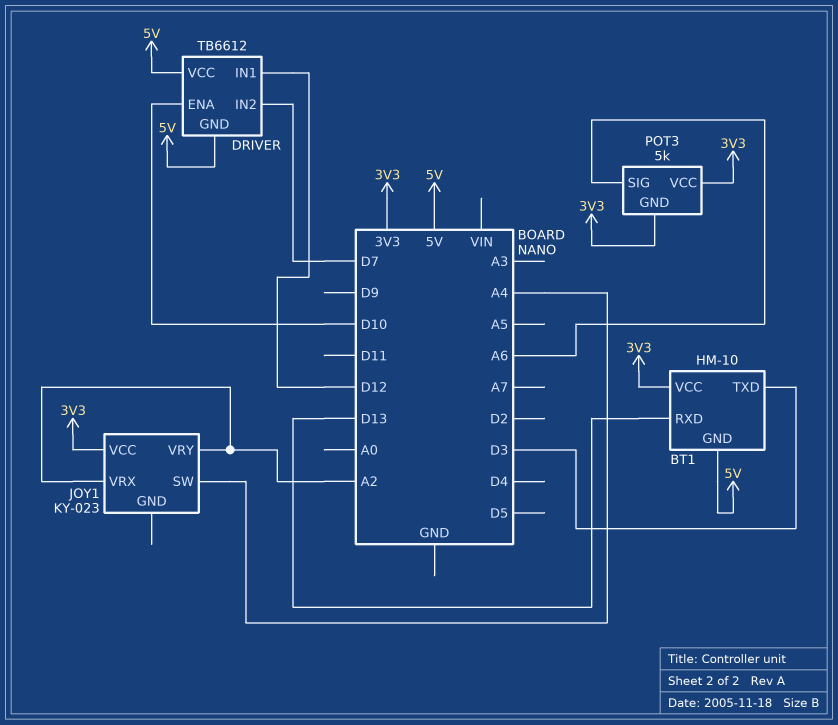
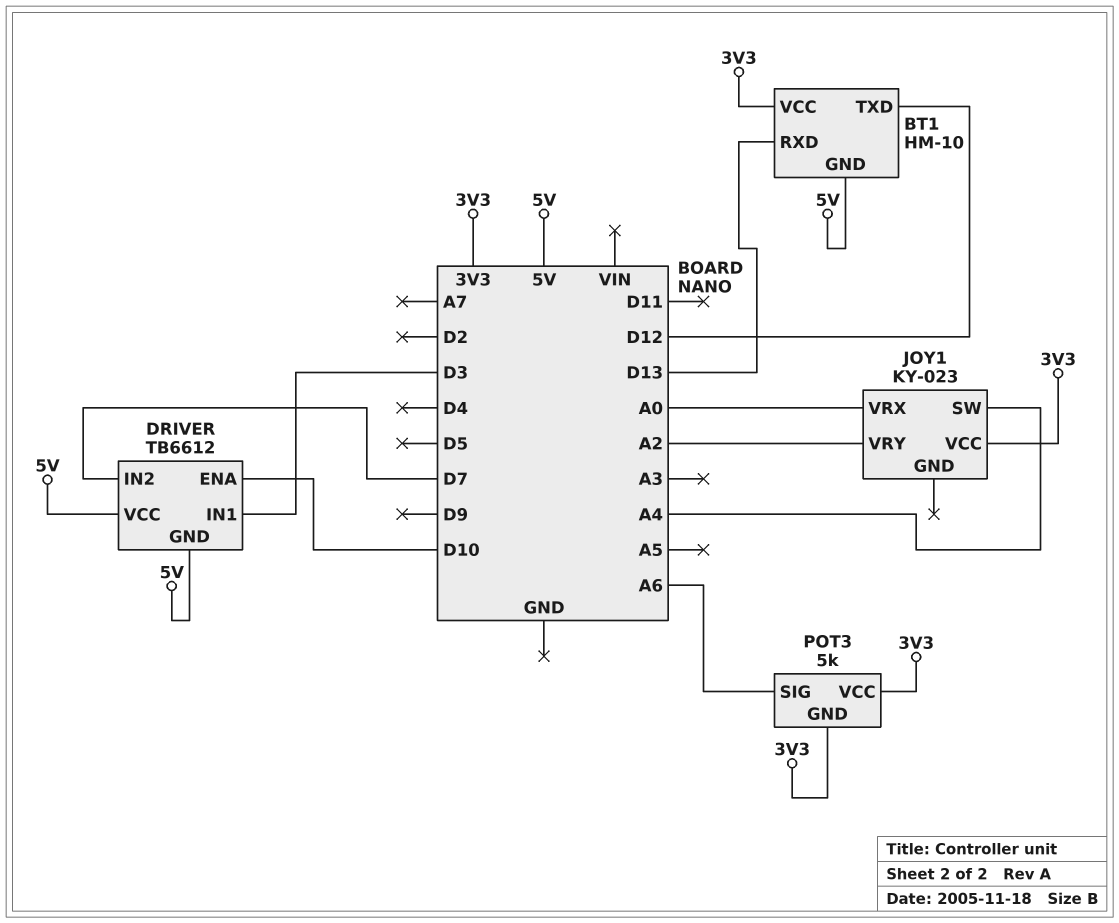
BT1 pin TXD: D3 -> D12
DRIVER pin IN1: D12 -> D3
JOY1 pin VRX: A2 -> A0

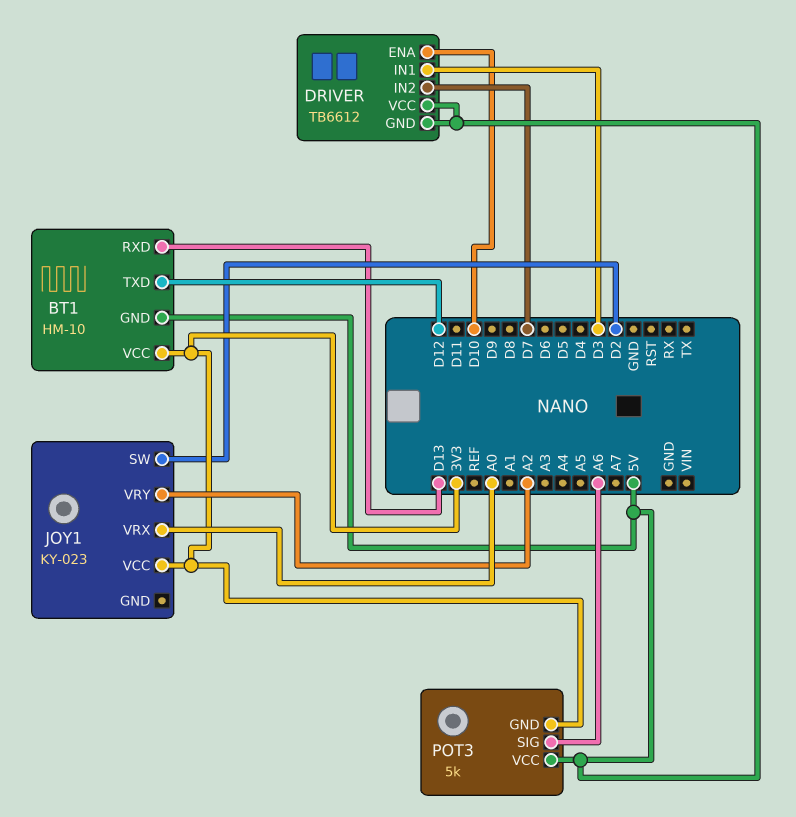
JOY1 pin SW: A4 -> D2
POT3 pin VCC: 3V3 -> 5V

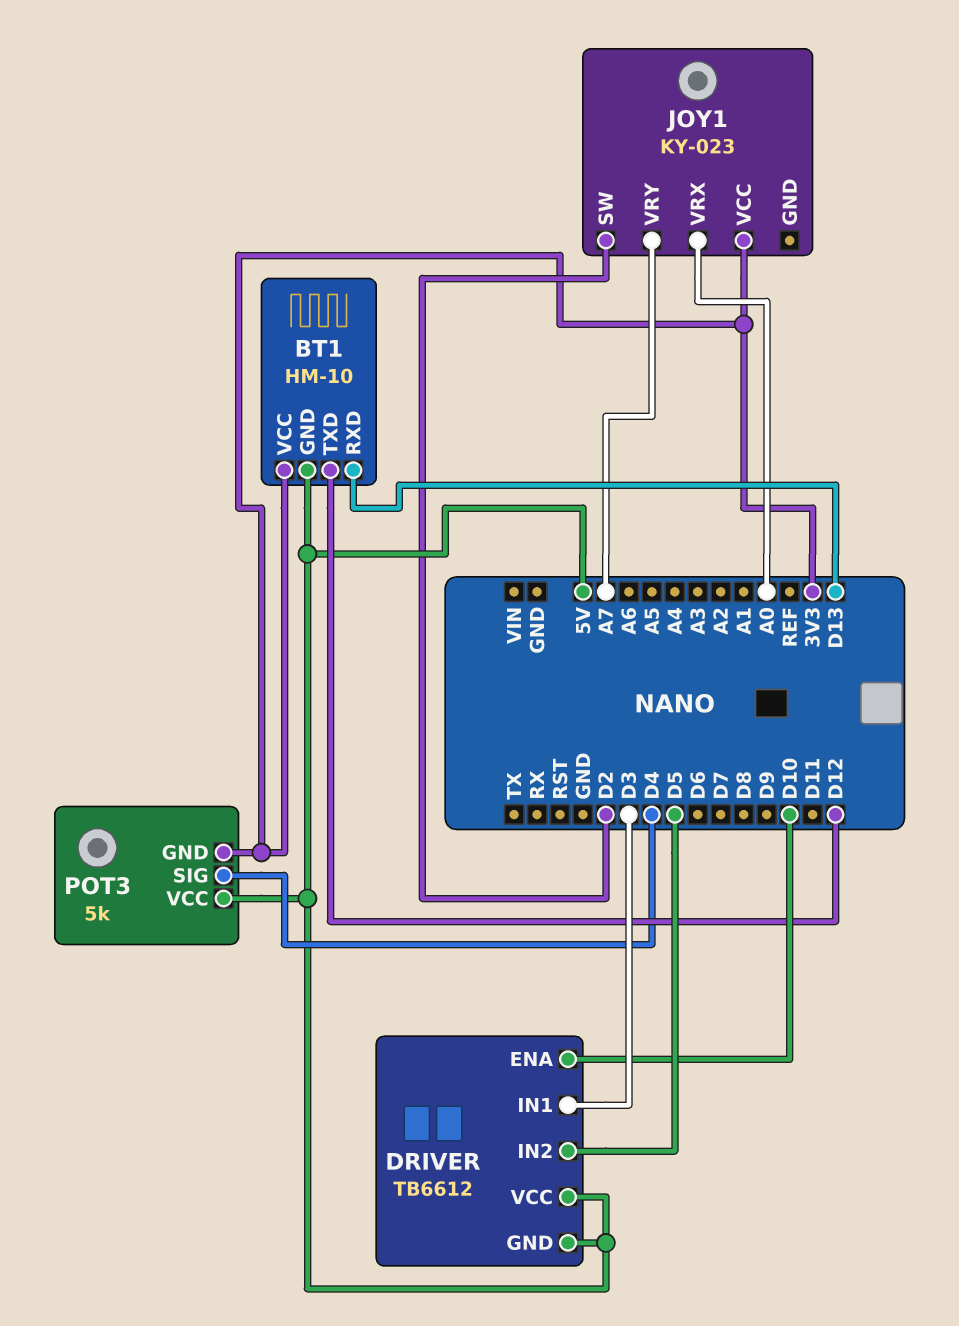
DRIVER pin IN2: D7 -> D5
JOY1 pin VRY: A2 -> A7
POT3 pin SIG: A6 -> D4

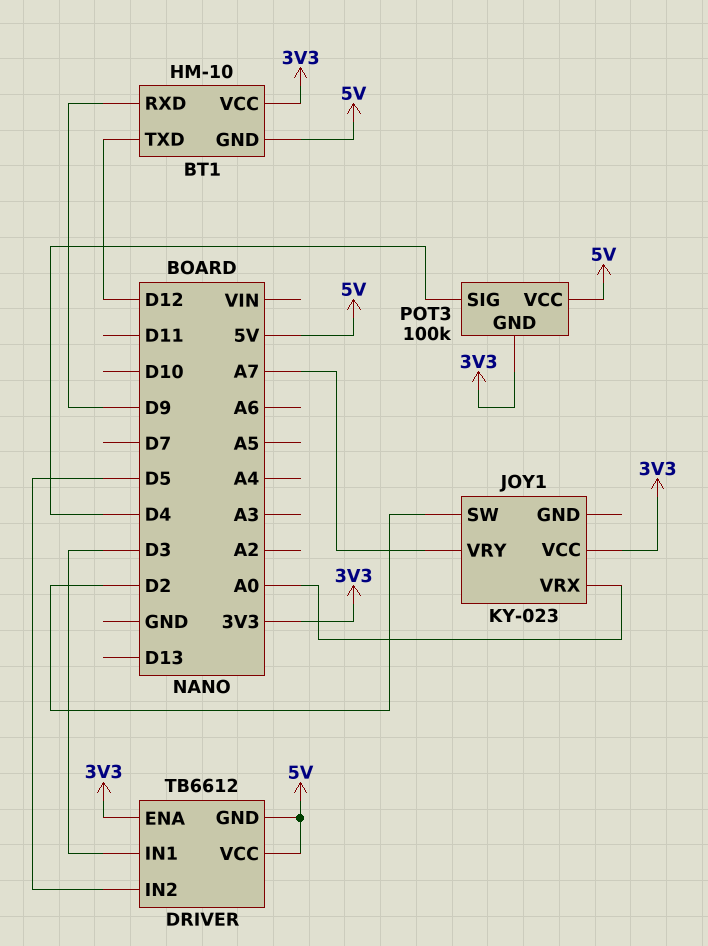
BT1 pin RXD: D13 -> D9
DRIVER pin ENA: D10 -> 3V3
POT3: 5k -> 100k

